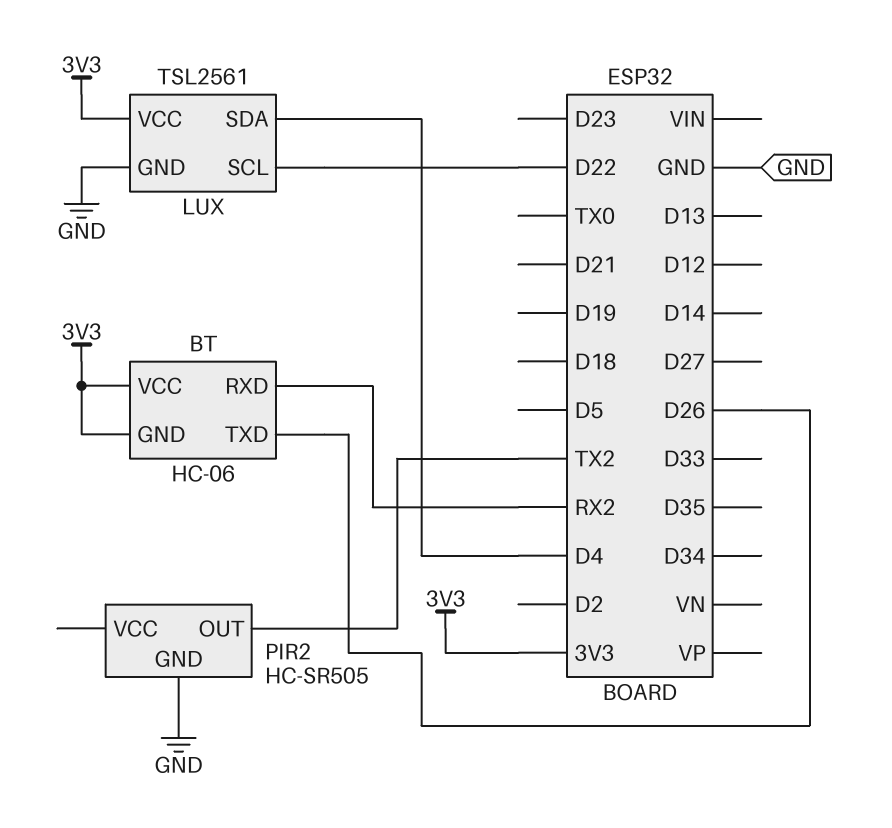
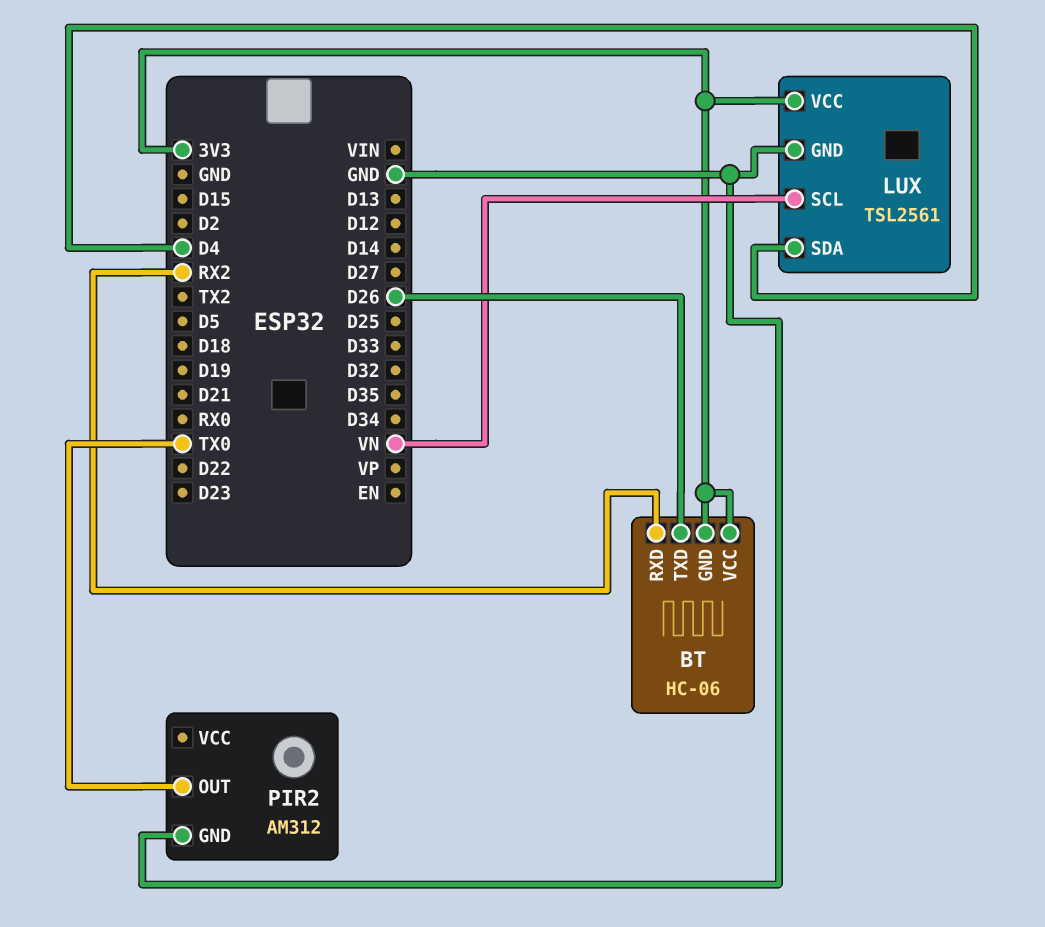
LUX pin SCL: D22 -> VN
PIR2: HC-SR505 -> AM312
PIR2 pin OUT: TX2 -> TX0

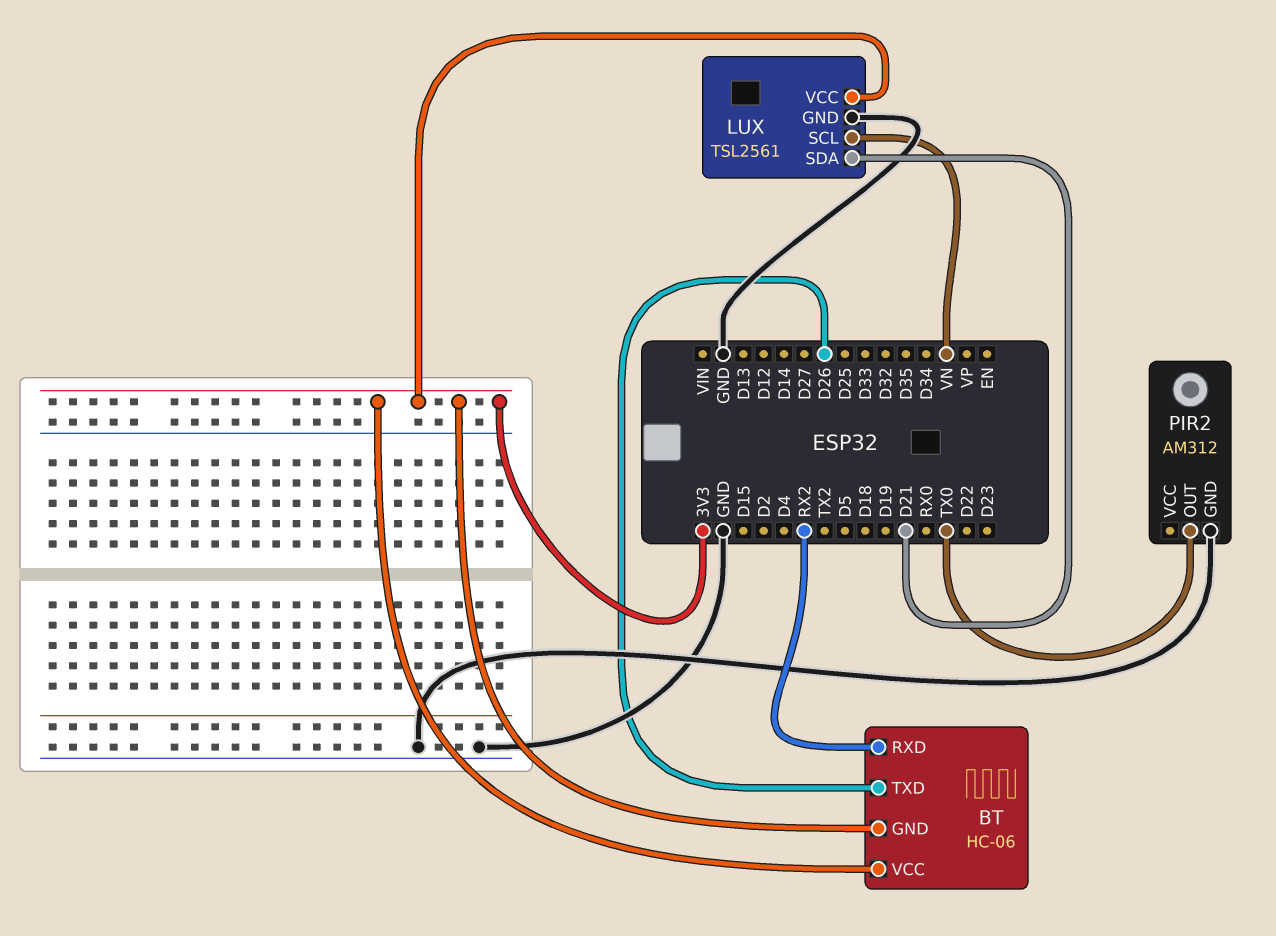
LUX pin SDA: D4 -> D21

